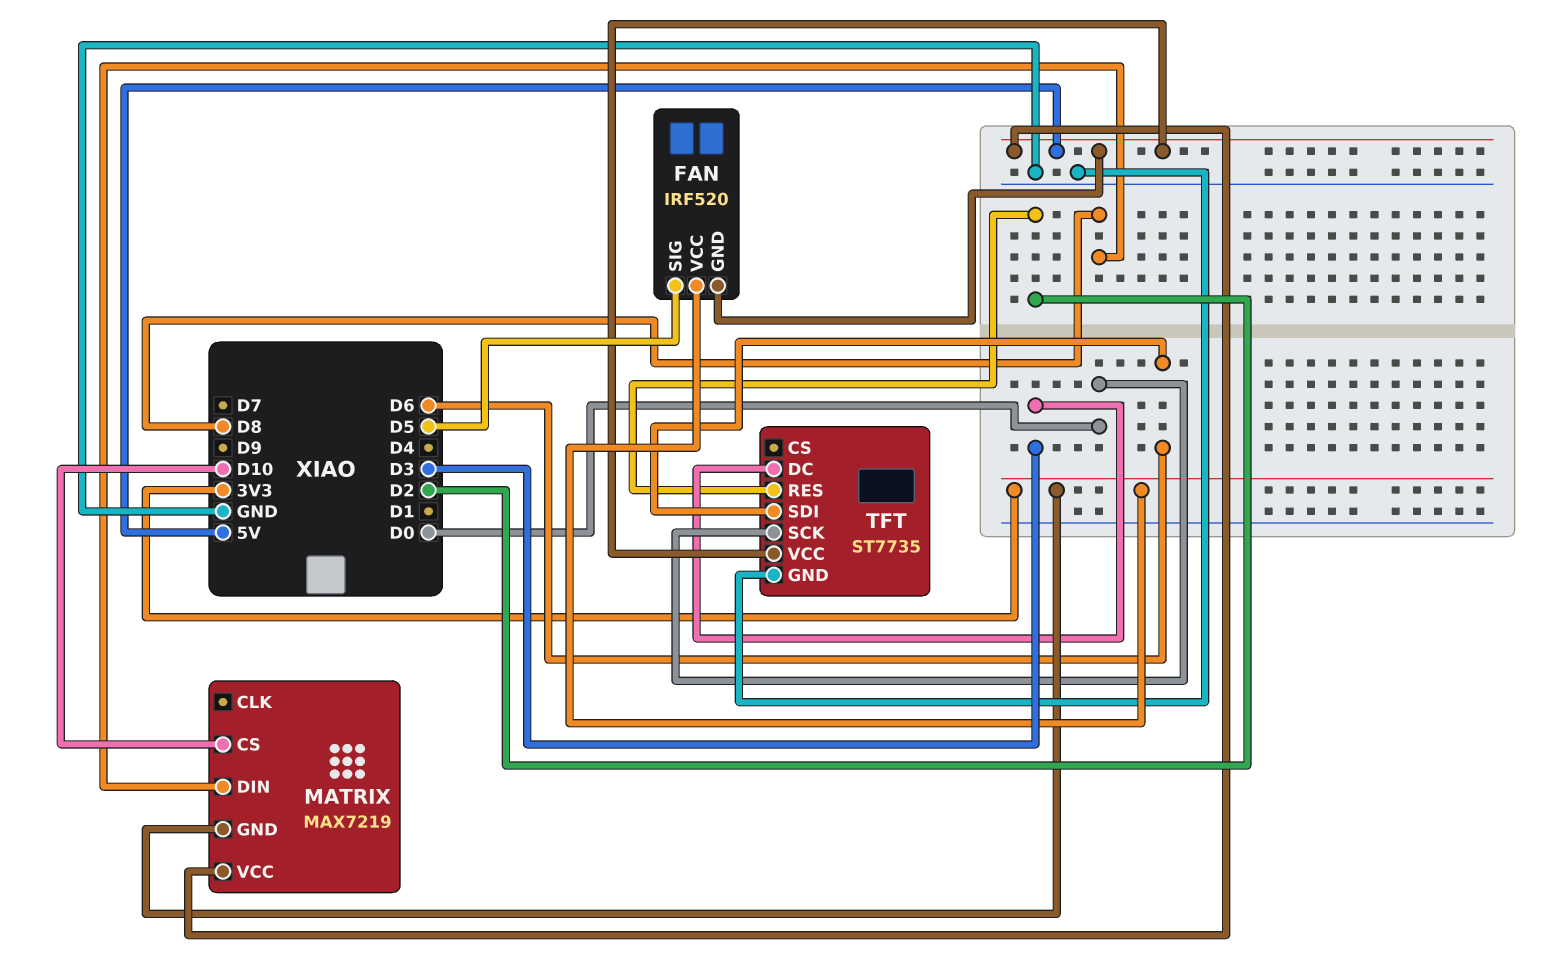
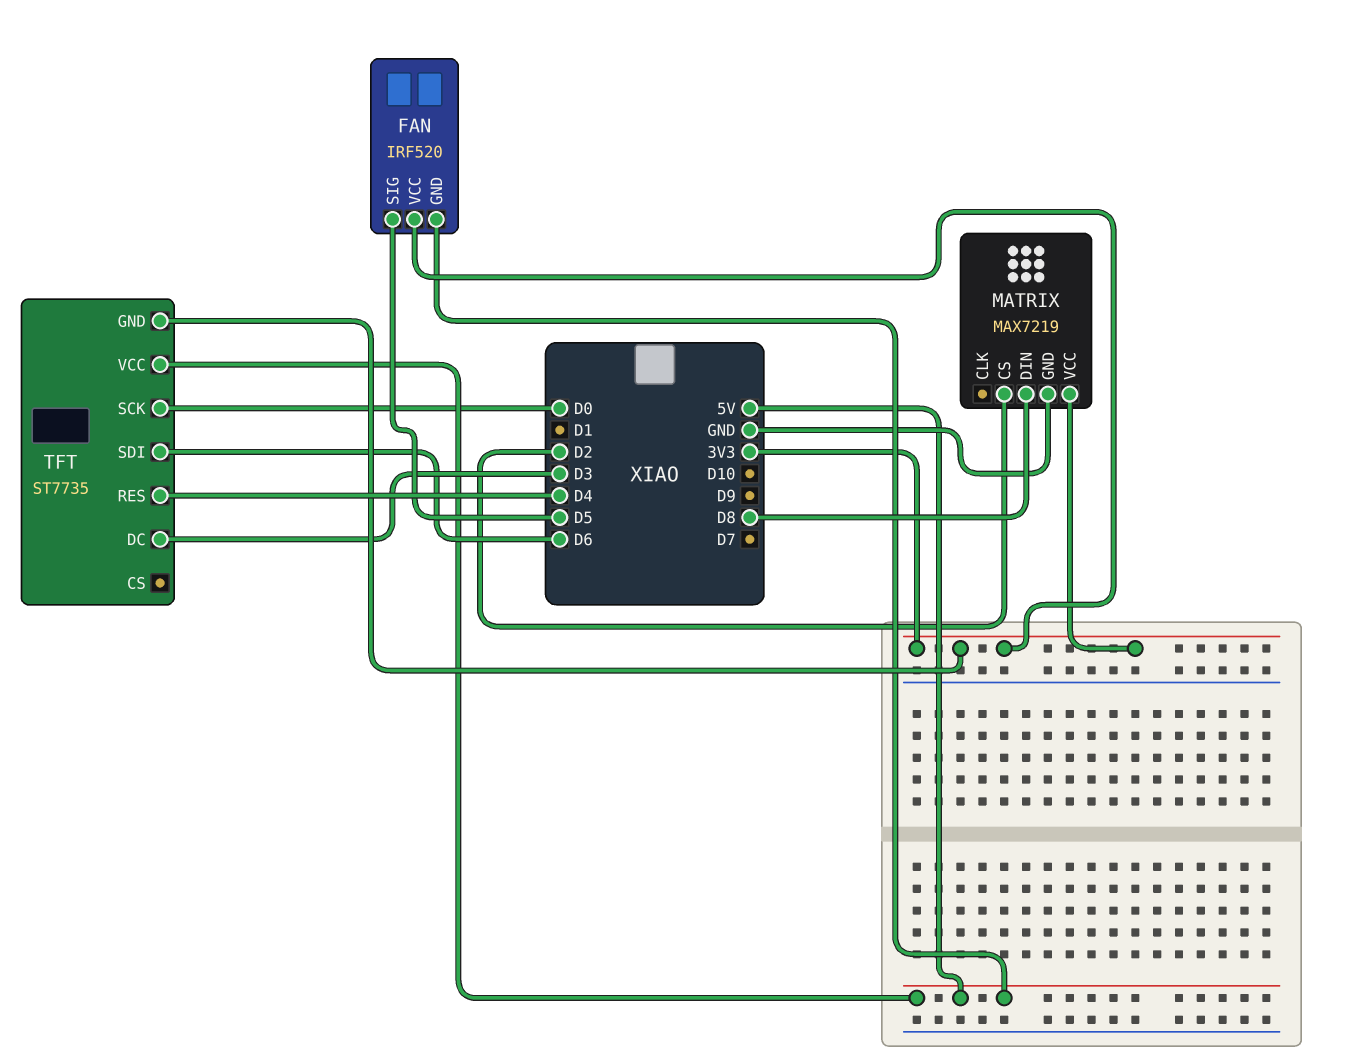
MATRIX pin CS: D10 -> D2
MATRIX pin GND: 3V3 -> GND
MATRIX pin VCC: 5V -> 3V3
TFT pin GND: GND -> 3V3
TFT pin RES: D2 -> D4

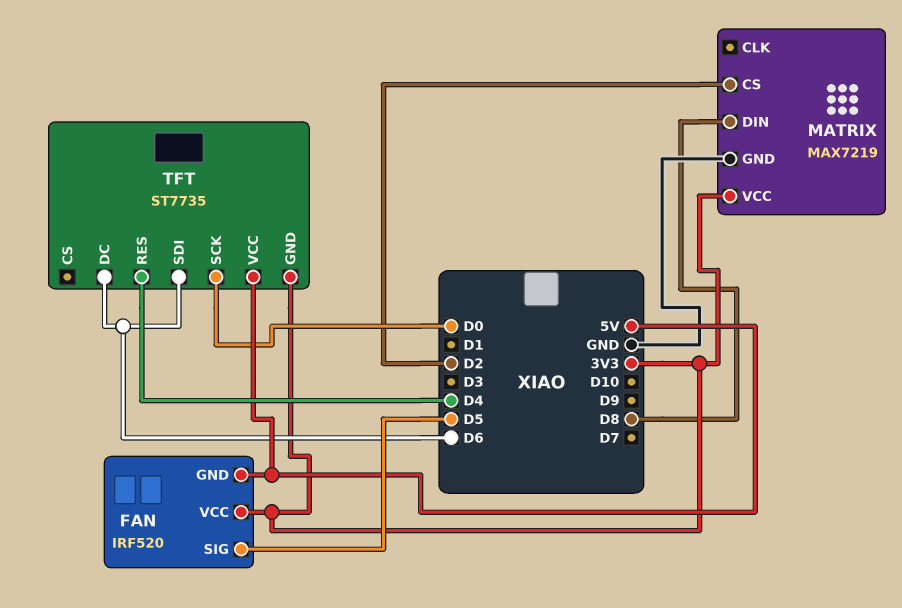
TFT pin DC: D3 -> D6

